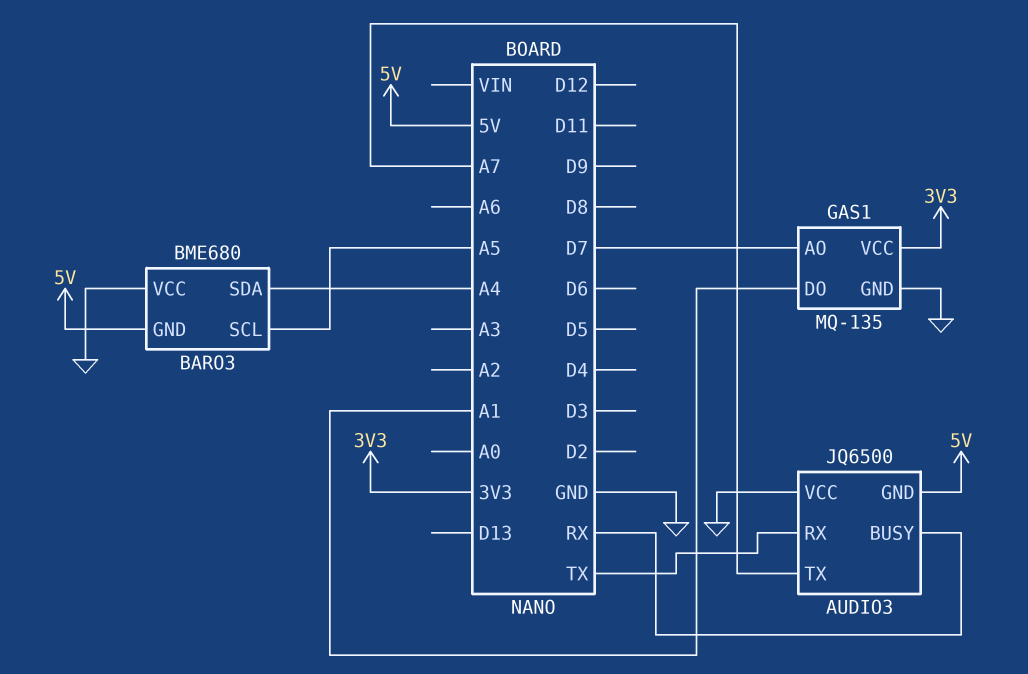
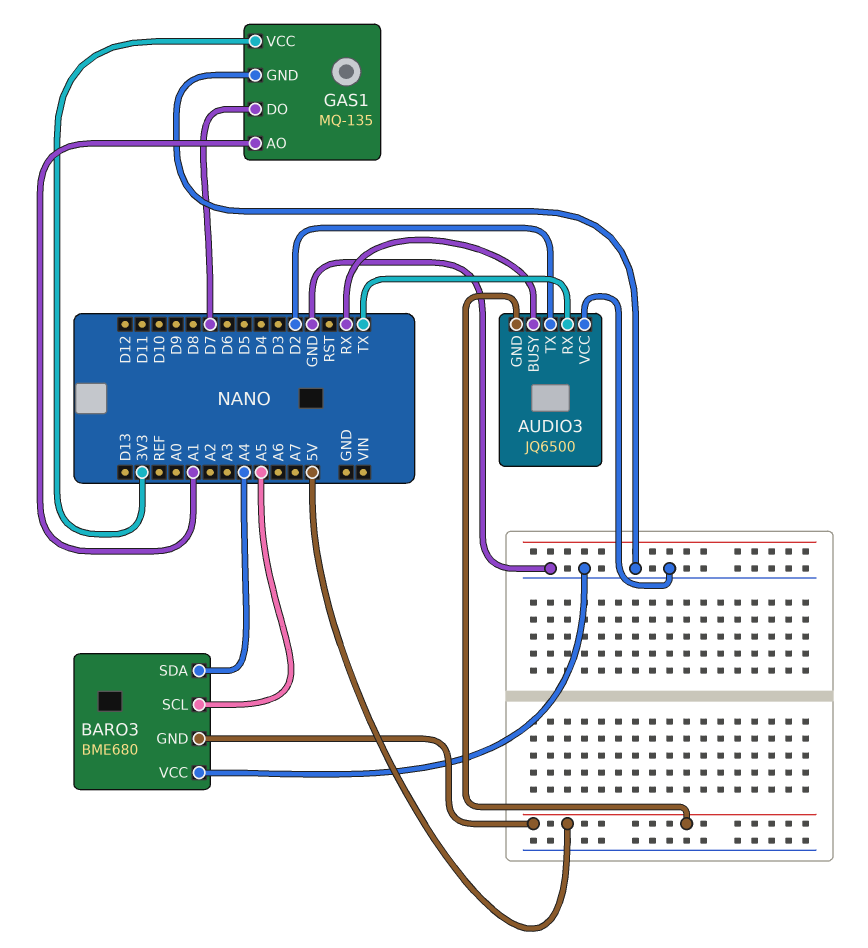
AUDIO3 pin TX: A7 -> D2
GAS1 pin AO: D7 -> A1
GAS1 pin DO: A1 -> D7

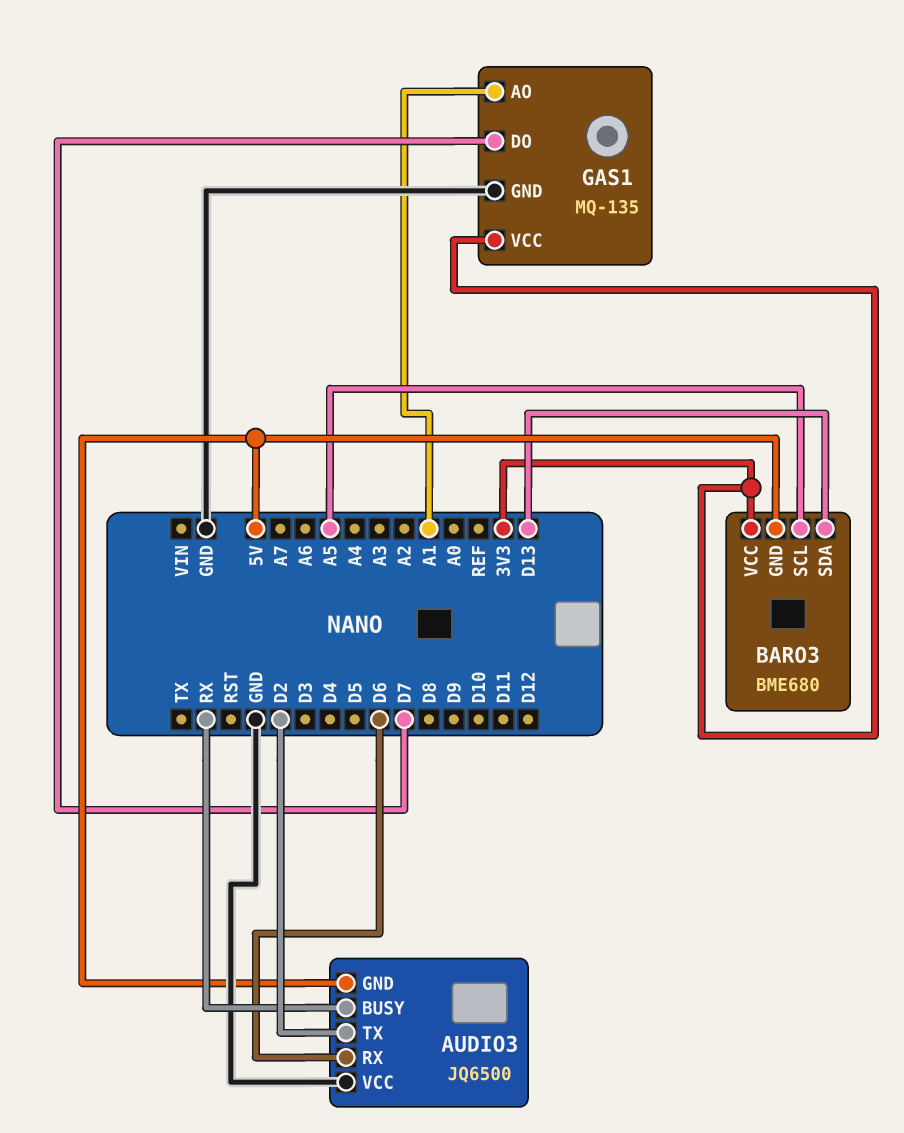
AUDIO3 pin RX: TX -> D6
BARO3 pin SDA: A4 -> D13
BARO3 pin VCC: GND -> 3V3

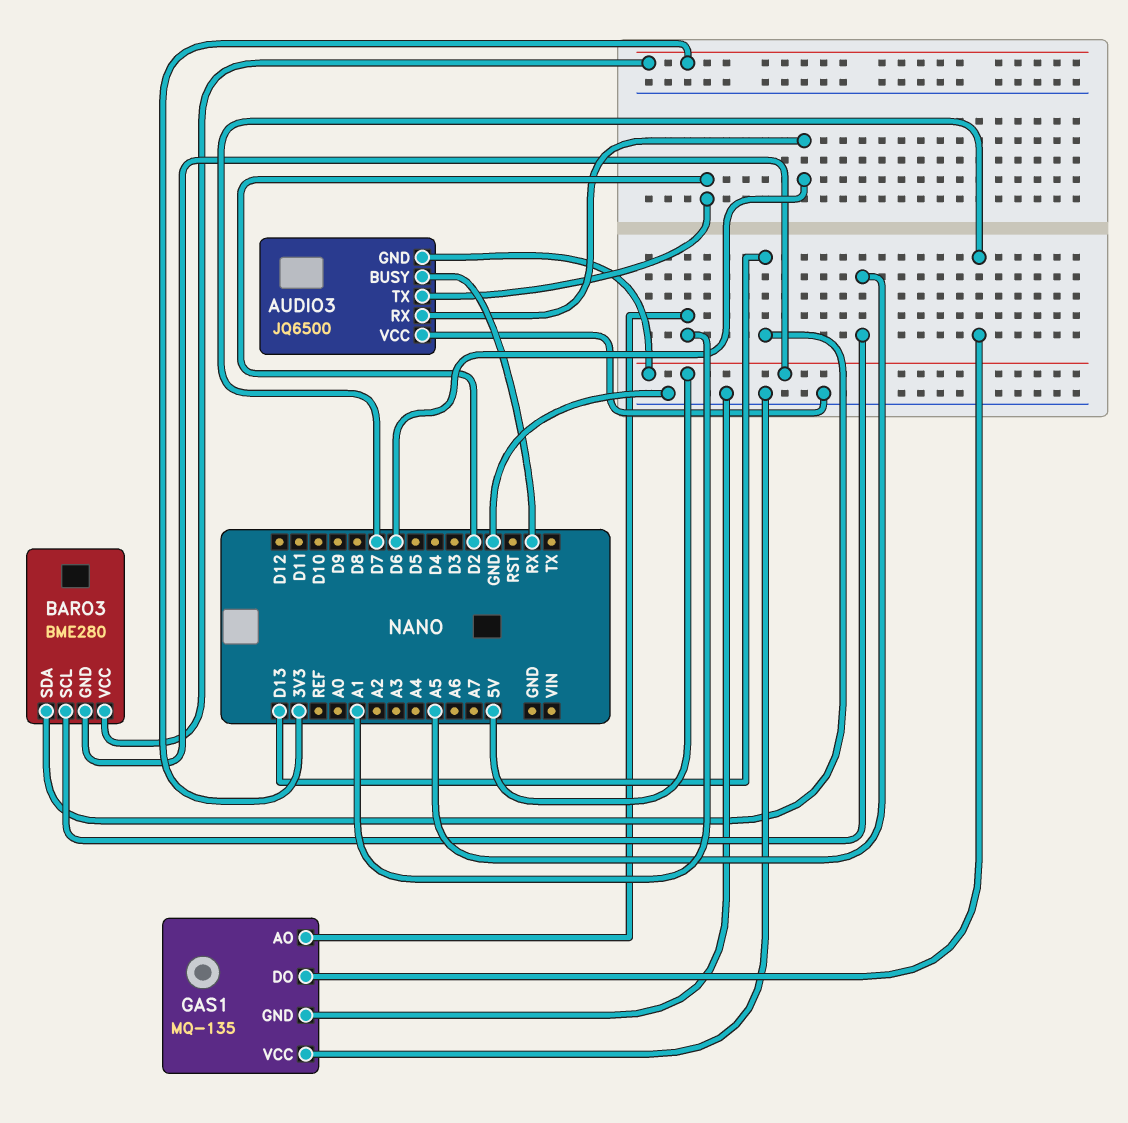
BARO3: BME680 -> BME280
GAS1 pin VCC: 3V3 -> GND

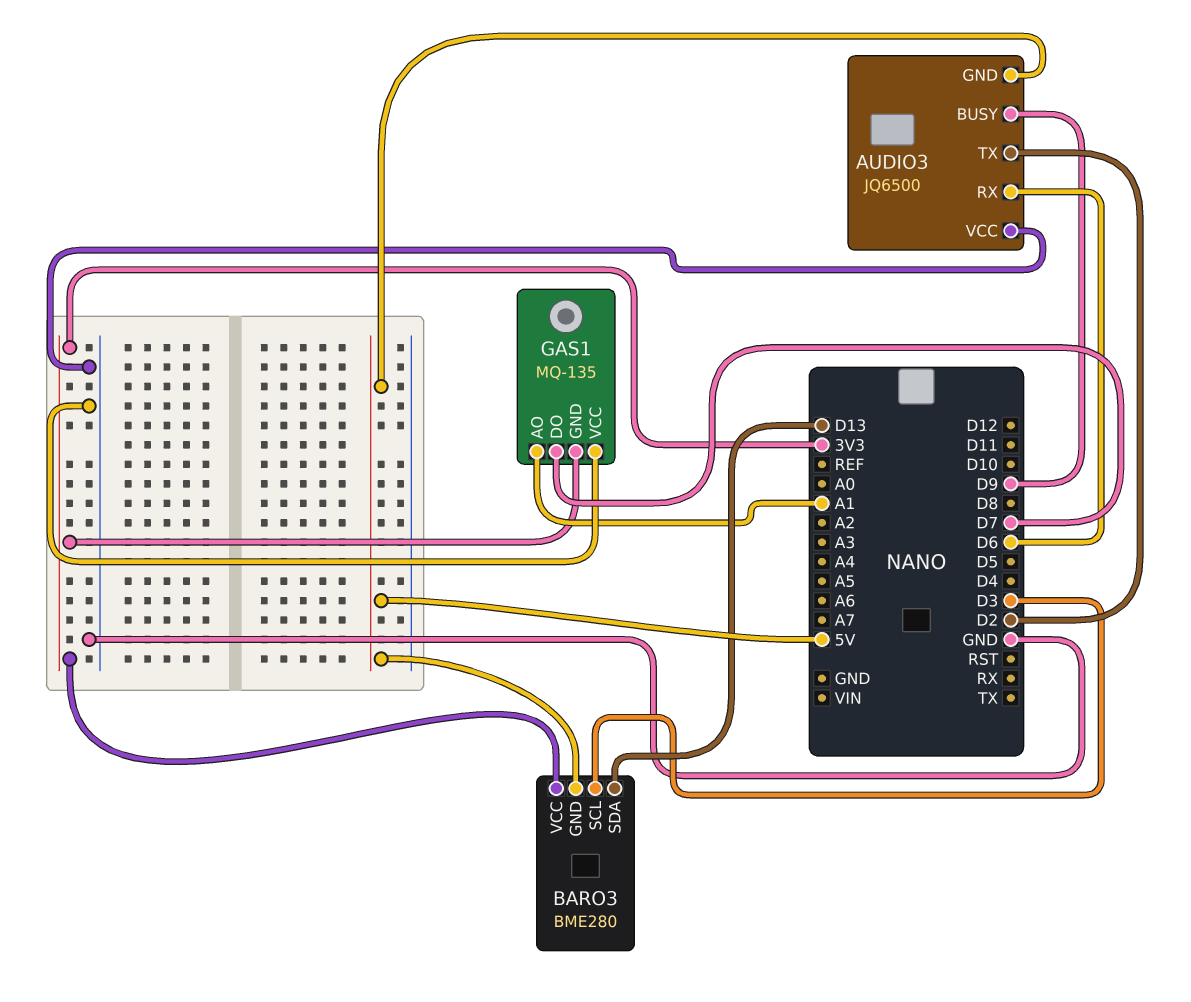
AUDIO3 pin BUSY: RX -> D9
BARO3 pin SCL: A5 -> D3
GAS1 pin GND: GND -> 3V3

